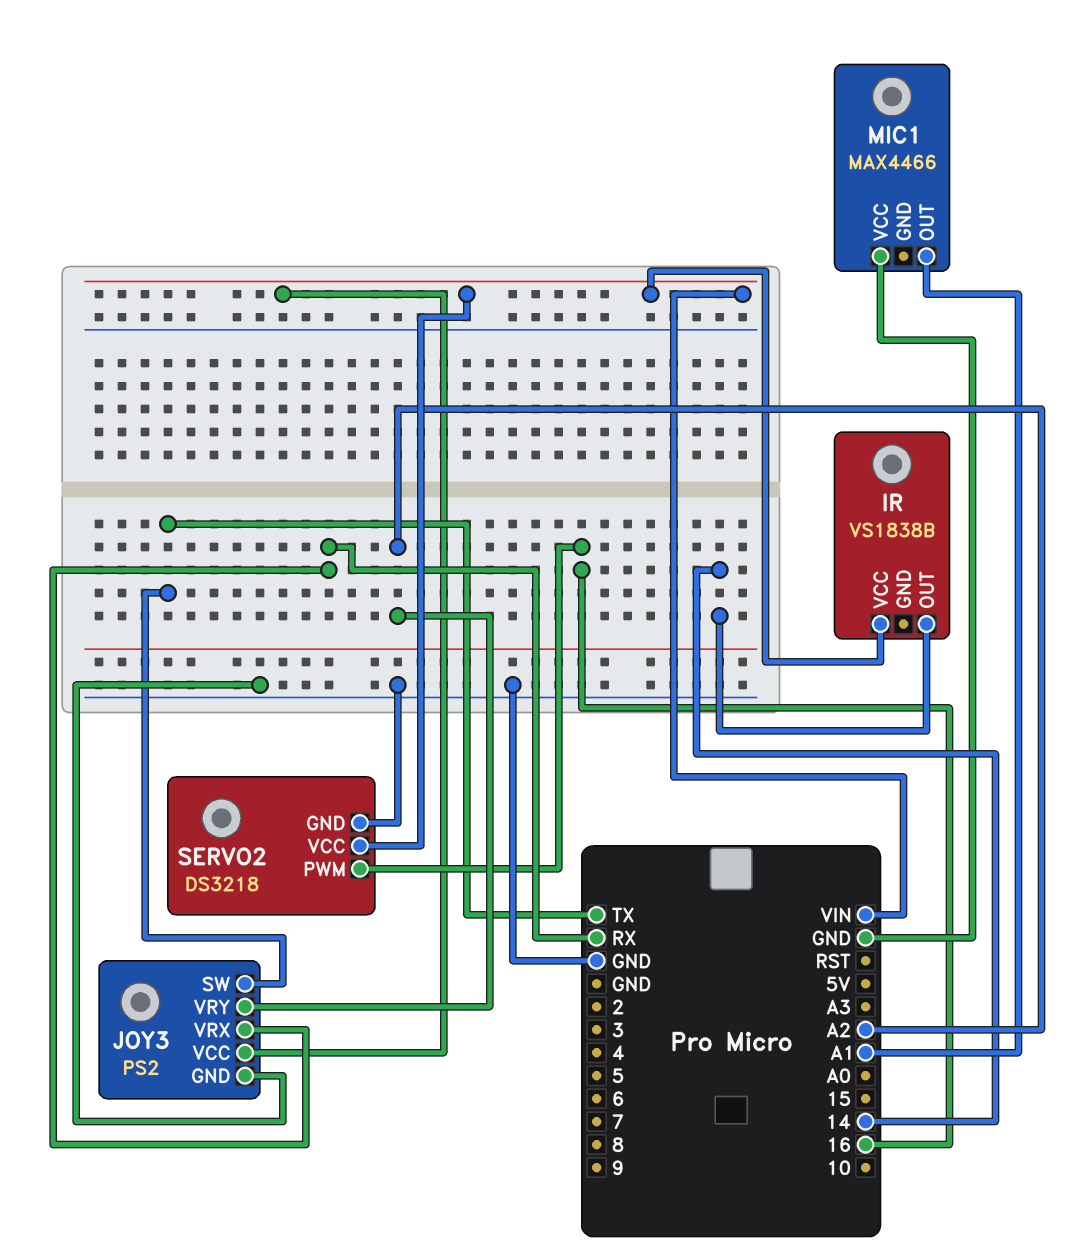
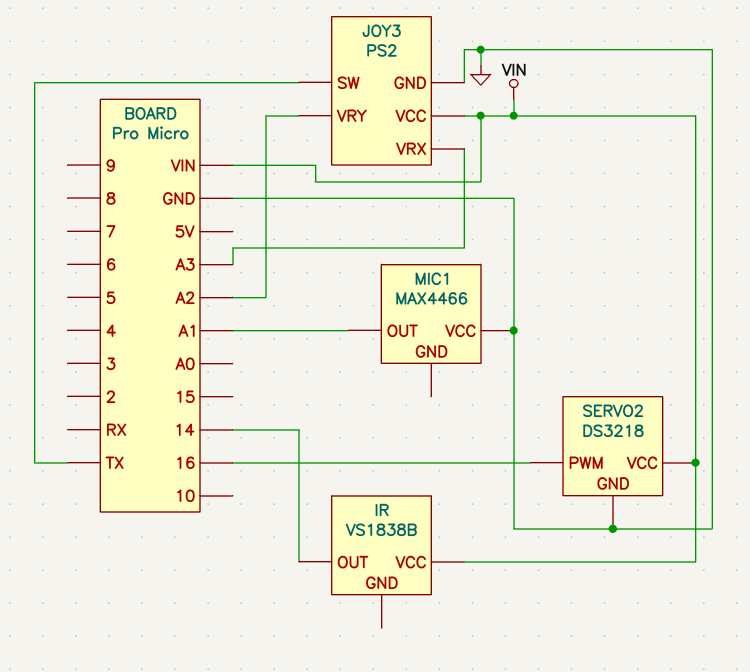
JOY3 pin VRX: RX -> A3

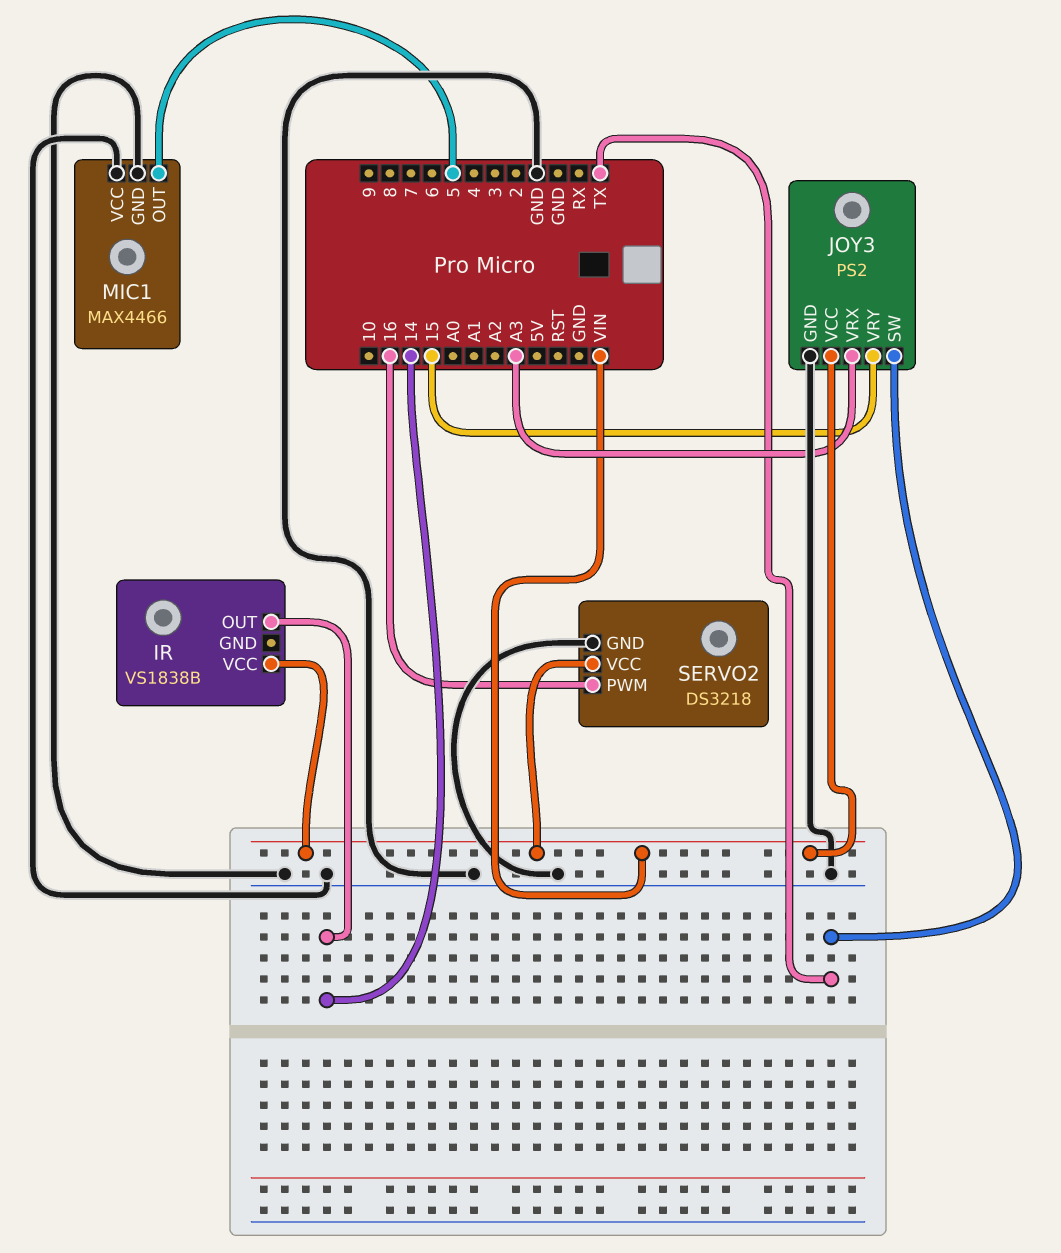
JOY3 pin VRY: A2 -> 15
MIC1 pin GND: none -> GND
MIC1 pin OUT: A1 -> 5

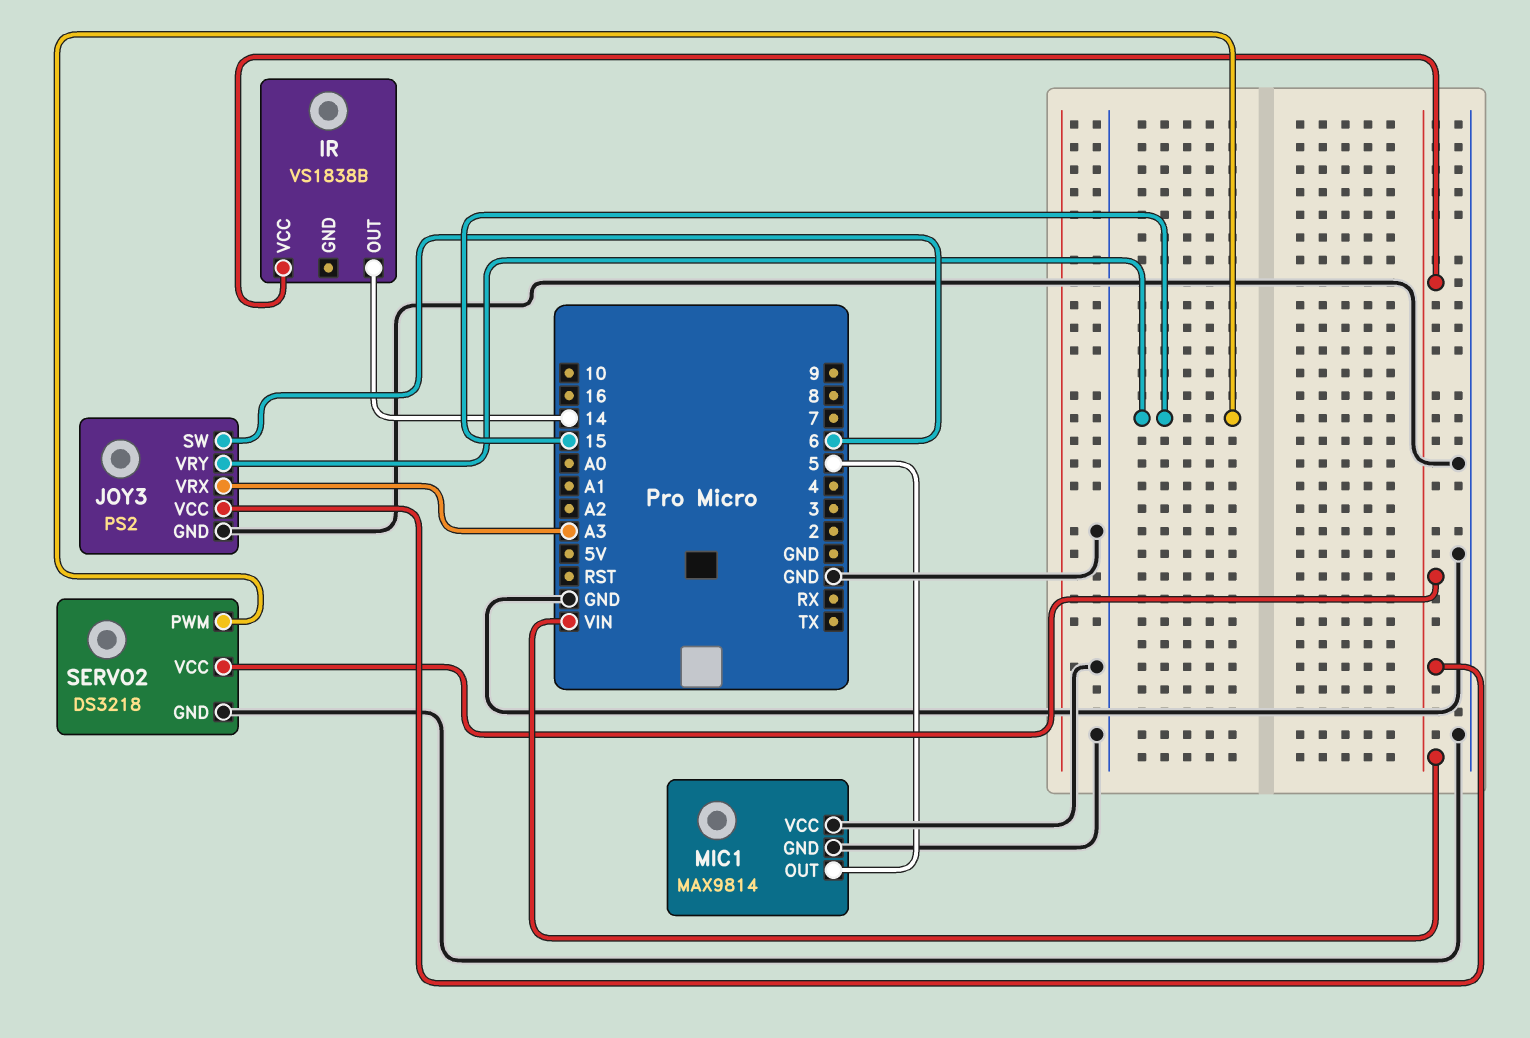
JOY3 pin SW: TX -> 6
MIC1: MAX4466 -> MAX9814
SERVO2 pin PWM: 16 -> 15

